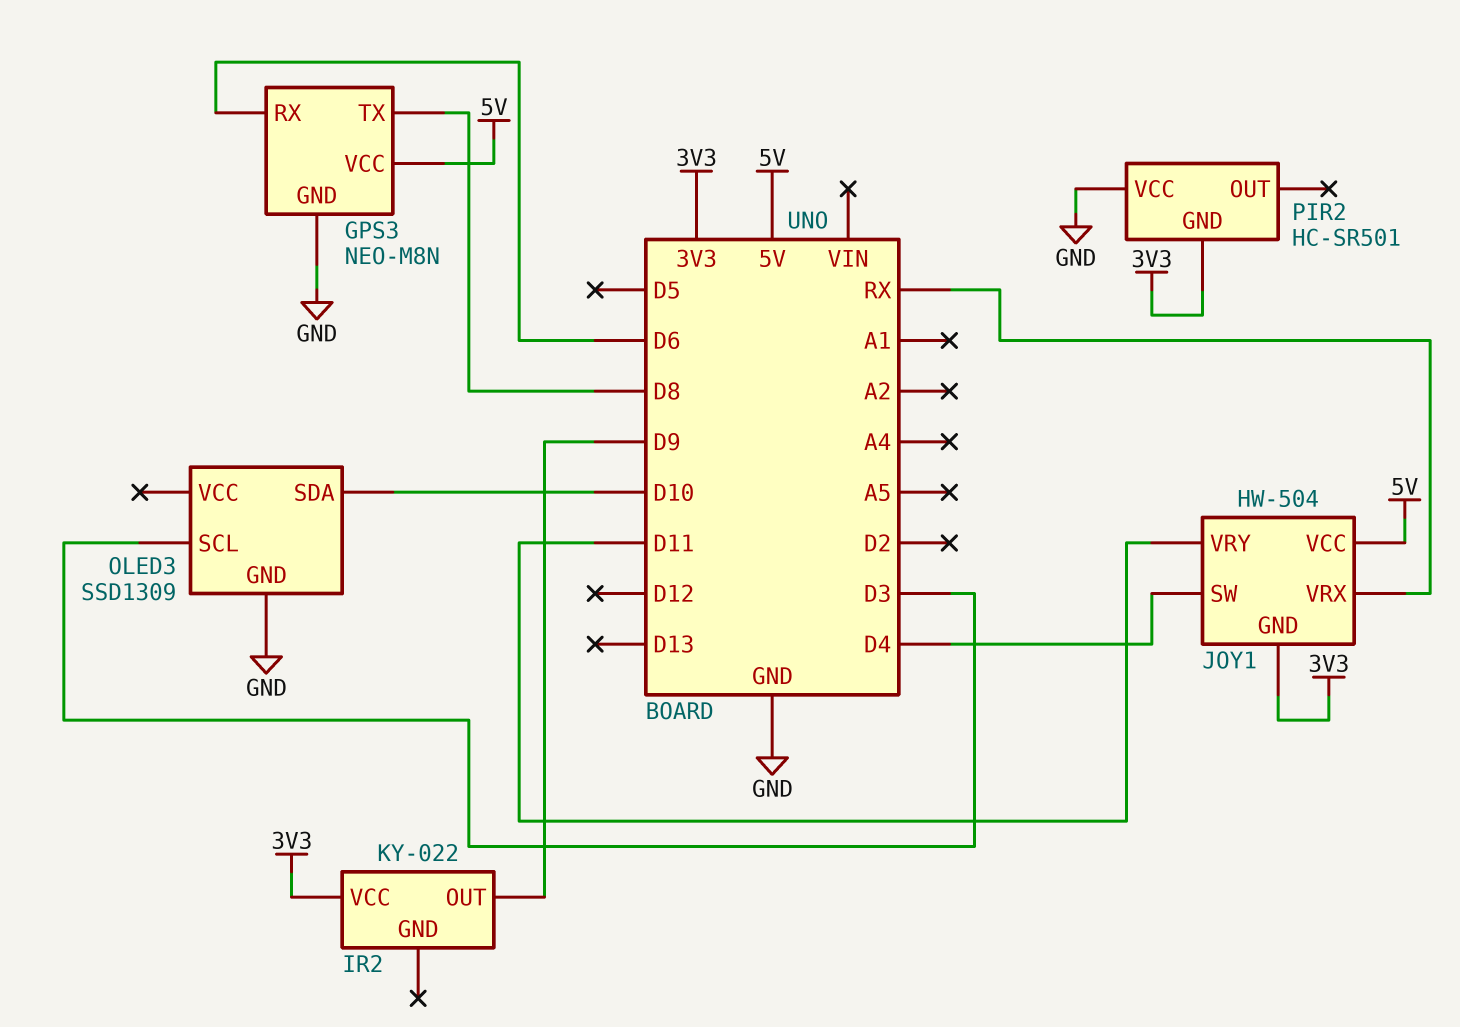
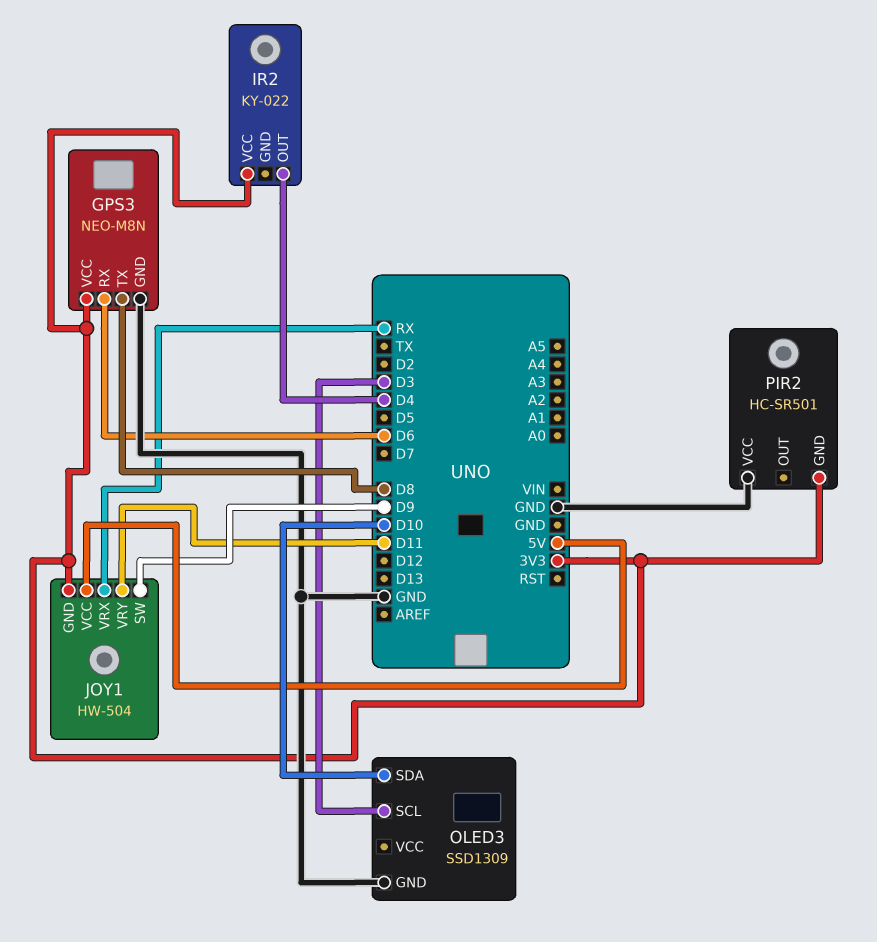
GPS3 pin VCC: 5V -> 3V3
IR2 pin OUT: D9 -> D4
JOY1 pin SW: D4 -> D9

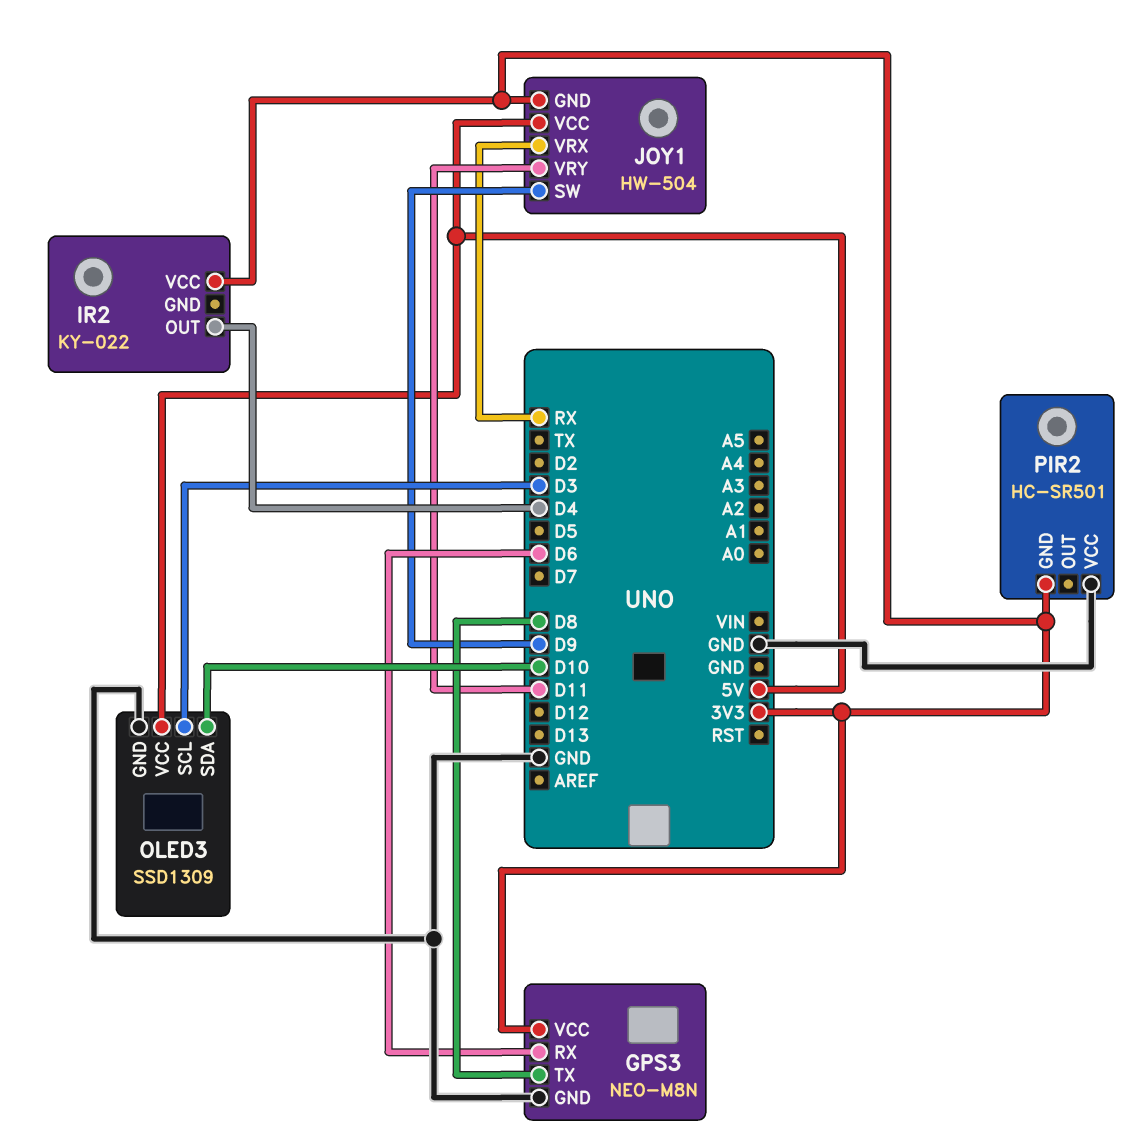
OLED3 pin VCC: none -> 5V

